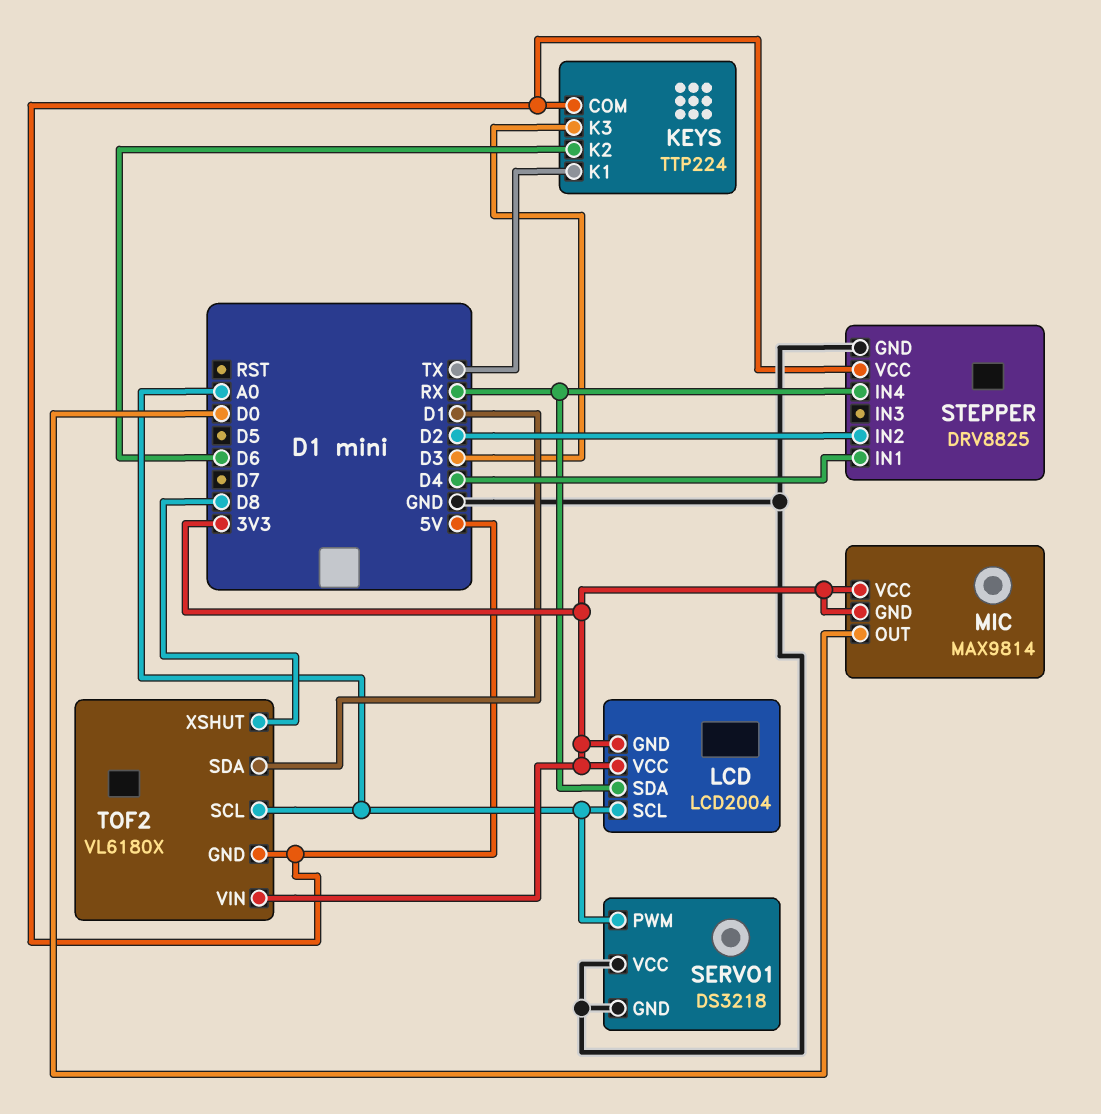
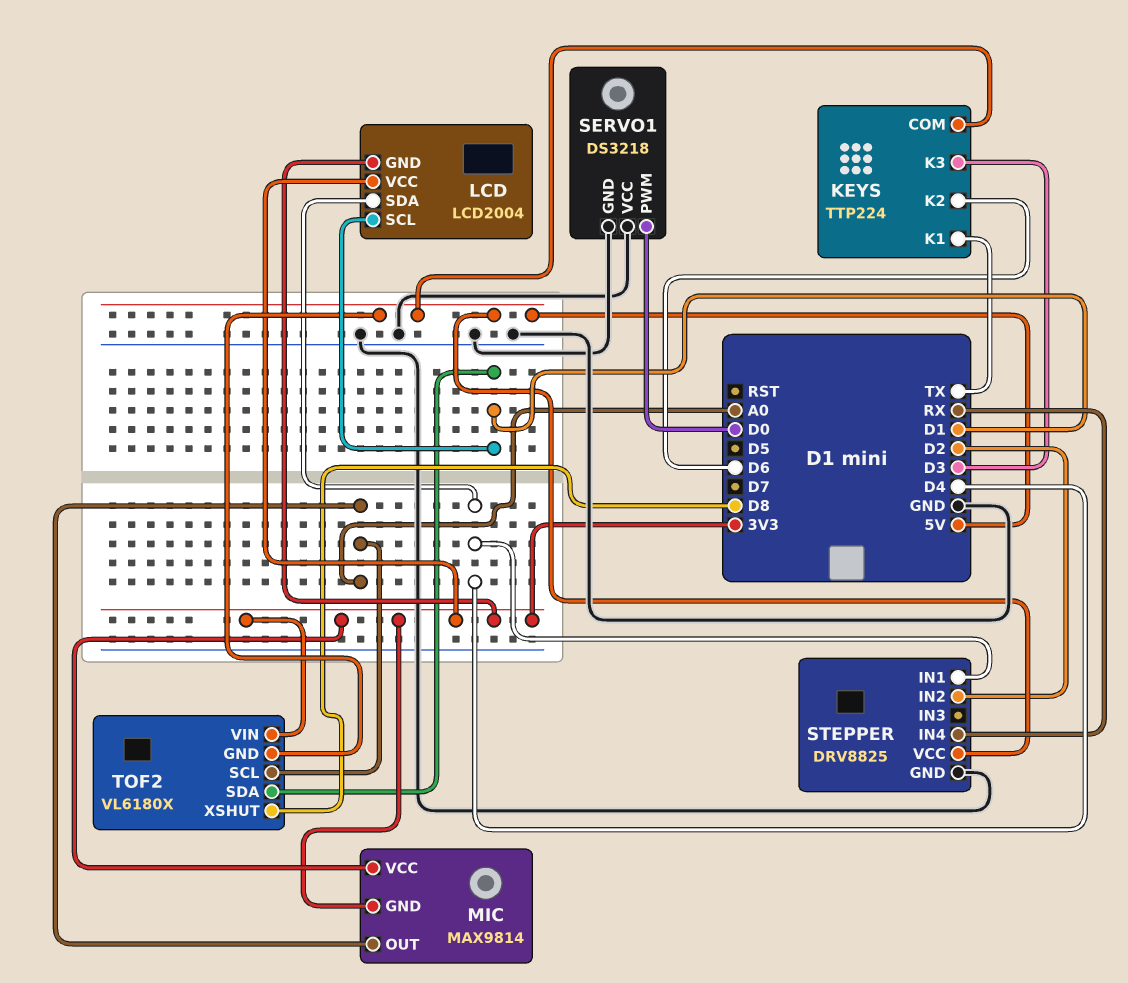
LCD pin SCL: A0 -> D1
LCD pin SDA: RX -> D4
MIC pin OUT: D0 -> A0
SERVO1 pin PWM: A0 -> D0

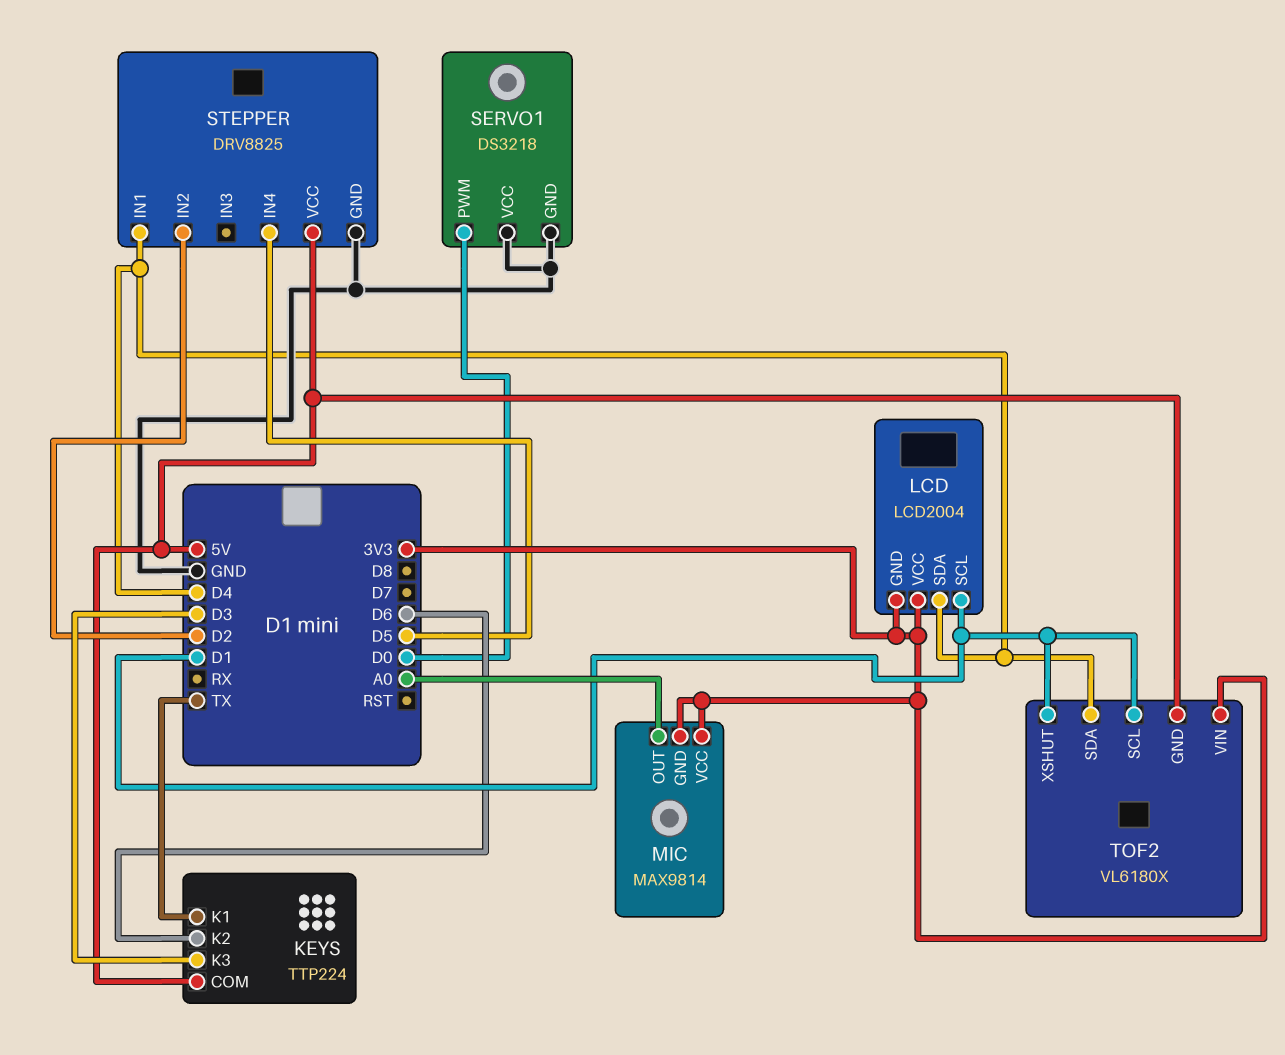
STEPPER pin IN4: RX -> D5
TOF2 pin SCL: A0 -> D1
TOF2 pin SDA: D1 -> D4
TOF2 pin XSHUT: D8 -> D1

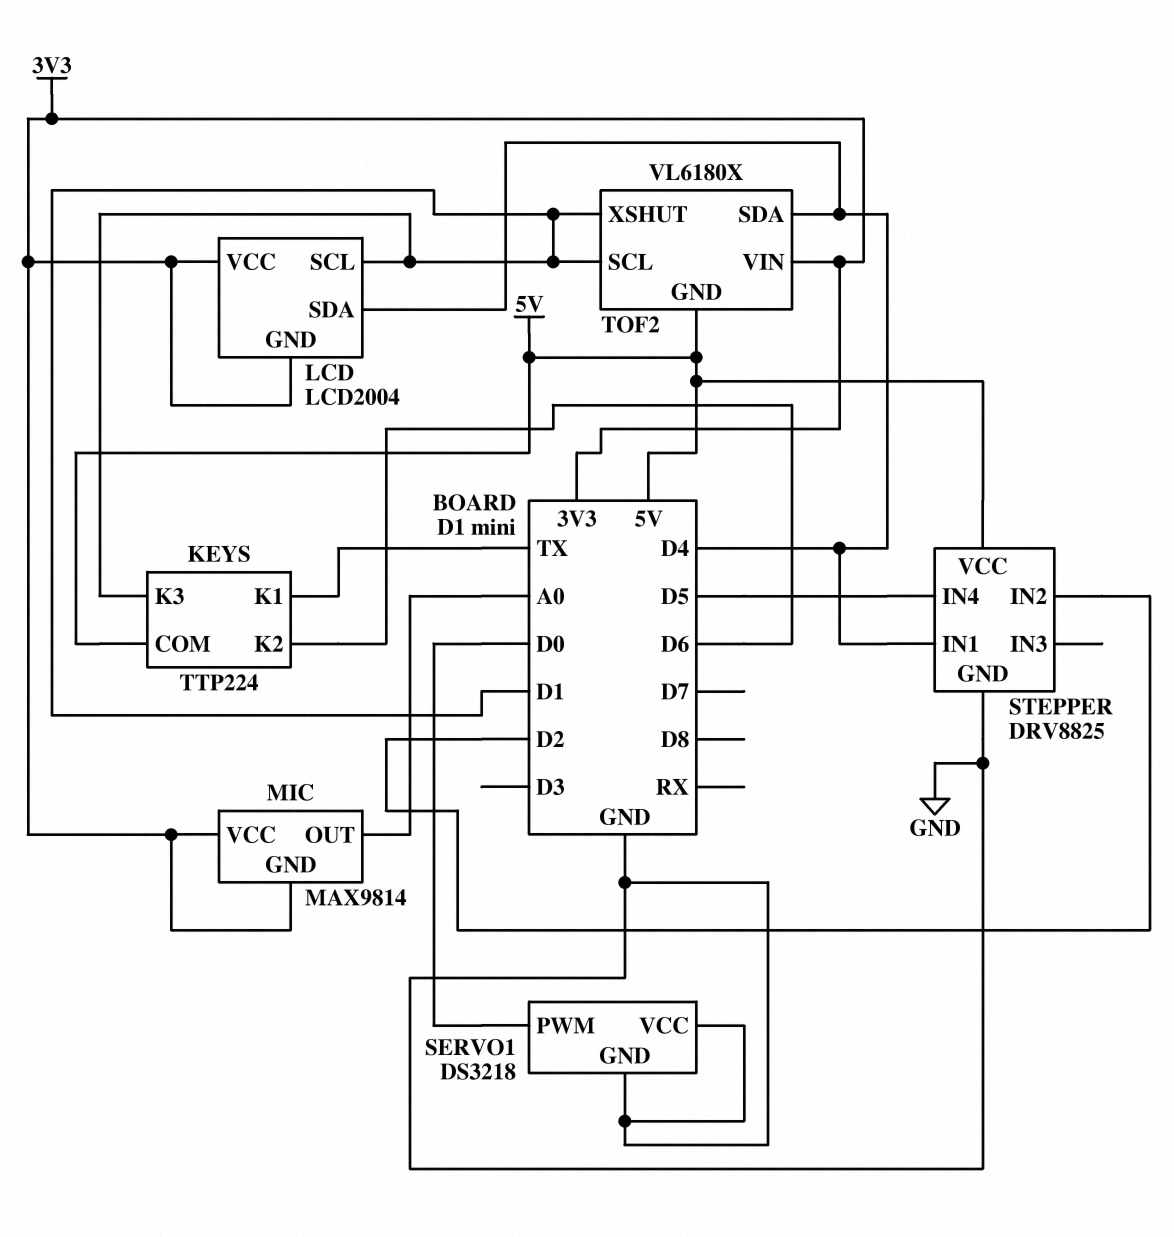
KEYS pin K3: D3 -> D1

